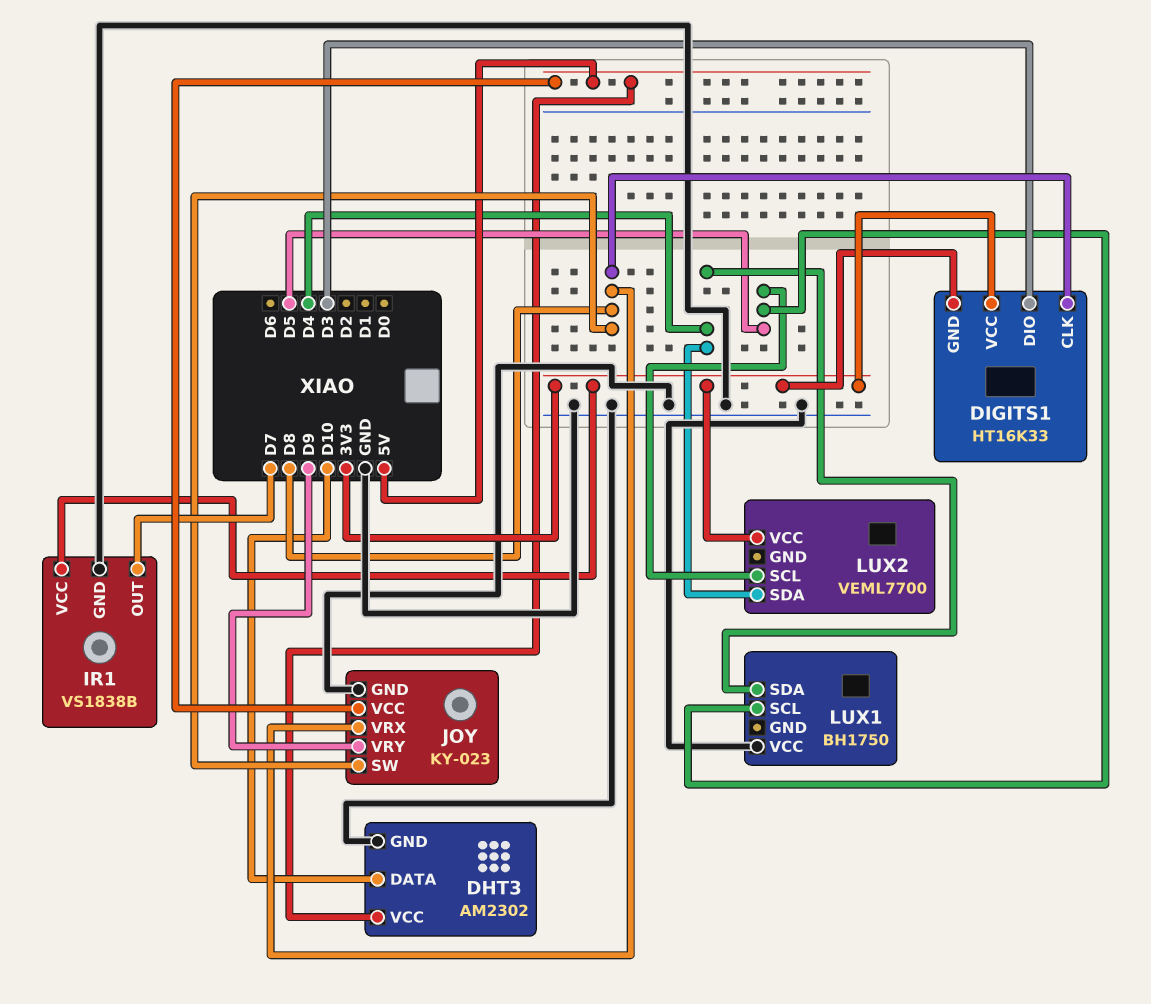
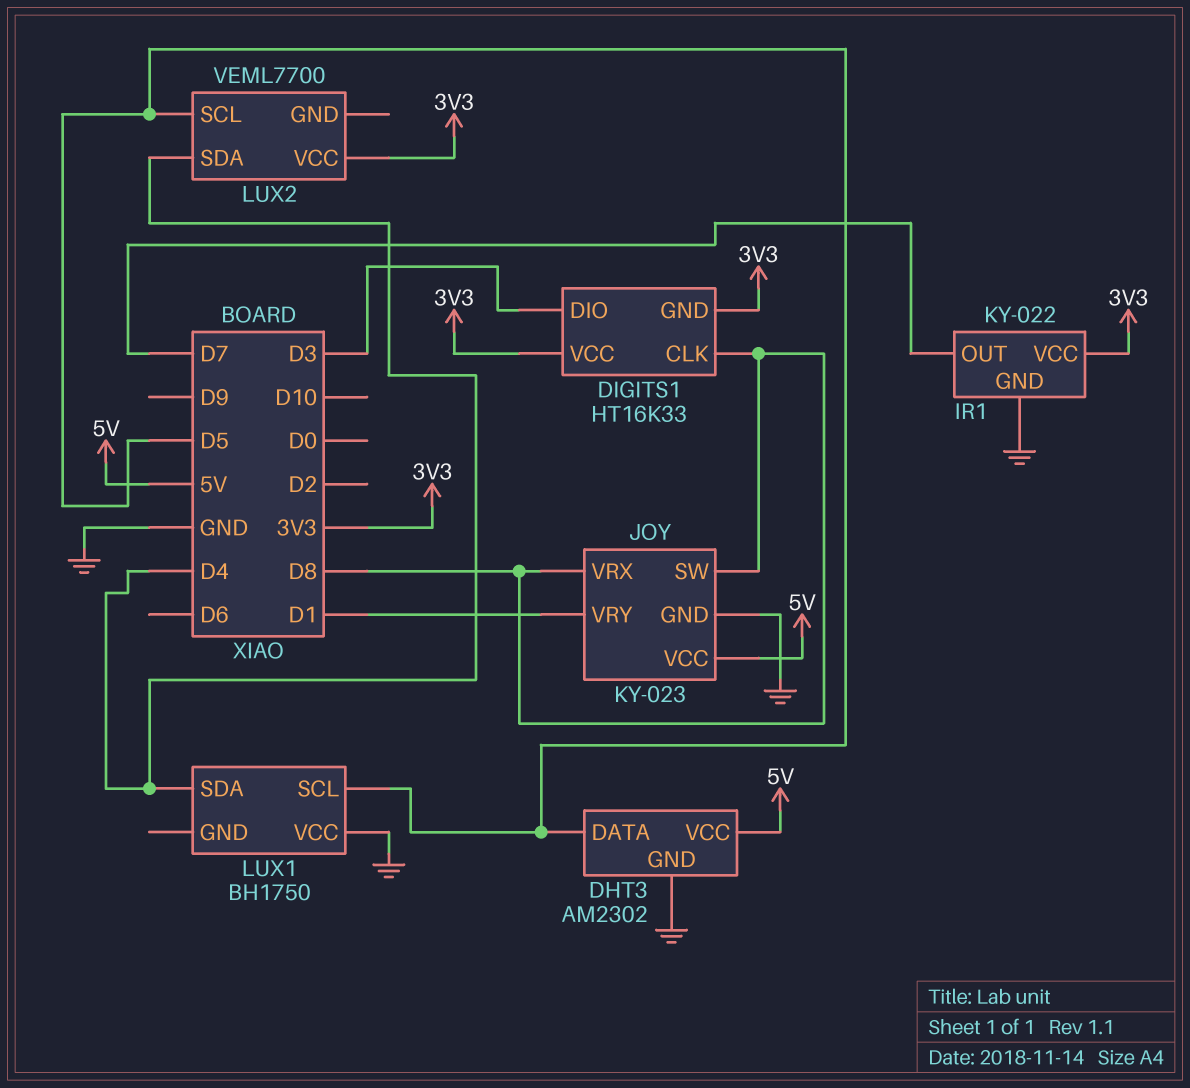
DHT3 pin DATA: D10 -> D5
IR1: VS1838B -> KY-022
JOY pin VRY: D9 -> D1

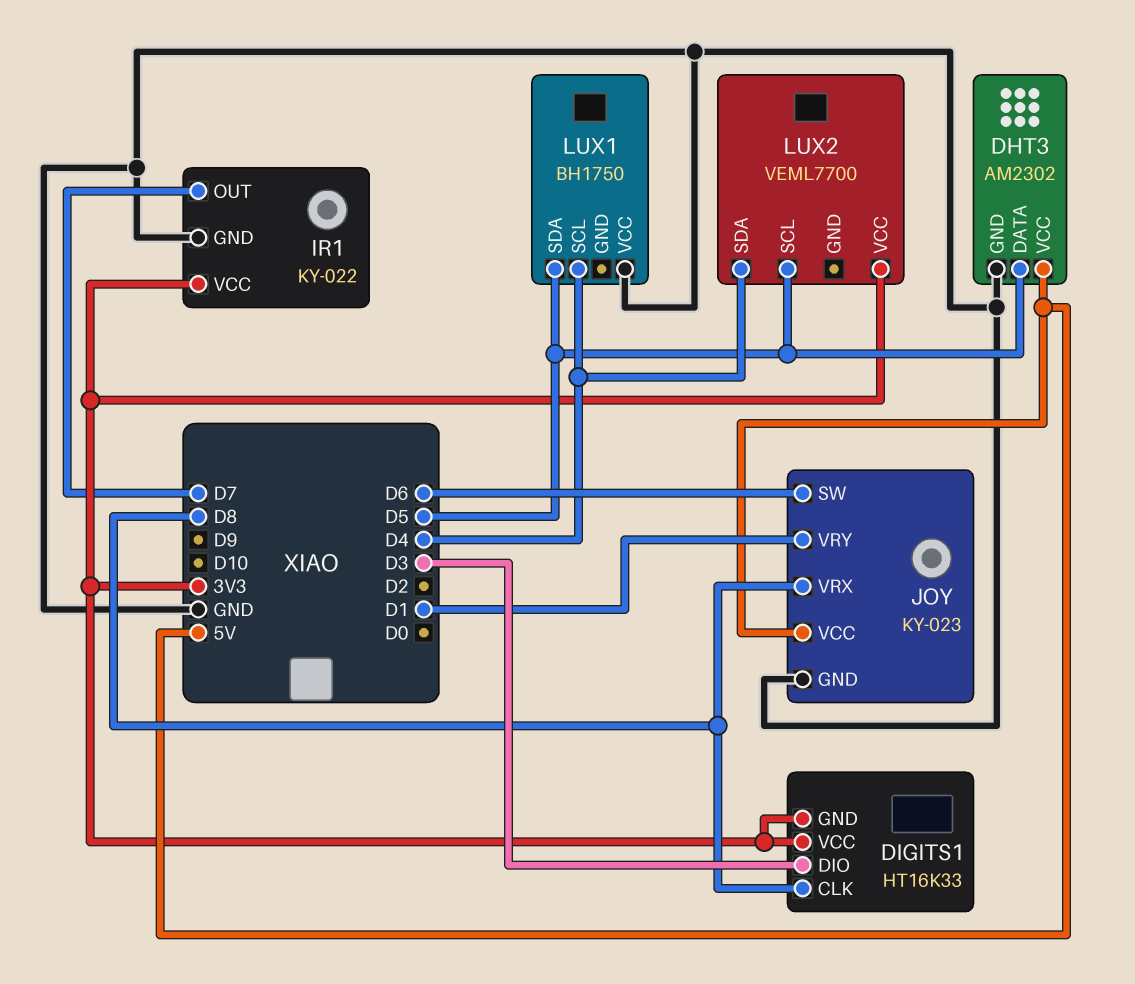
JOY pin SW: D8 -> D6
LUX1 pin SCL: D5 -> D4
LUX1 pin SDA: D4 -> D5

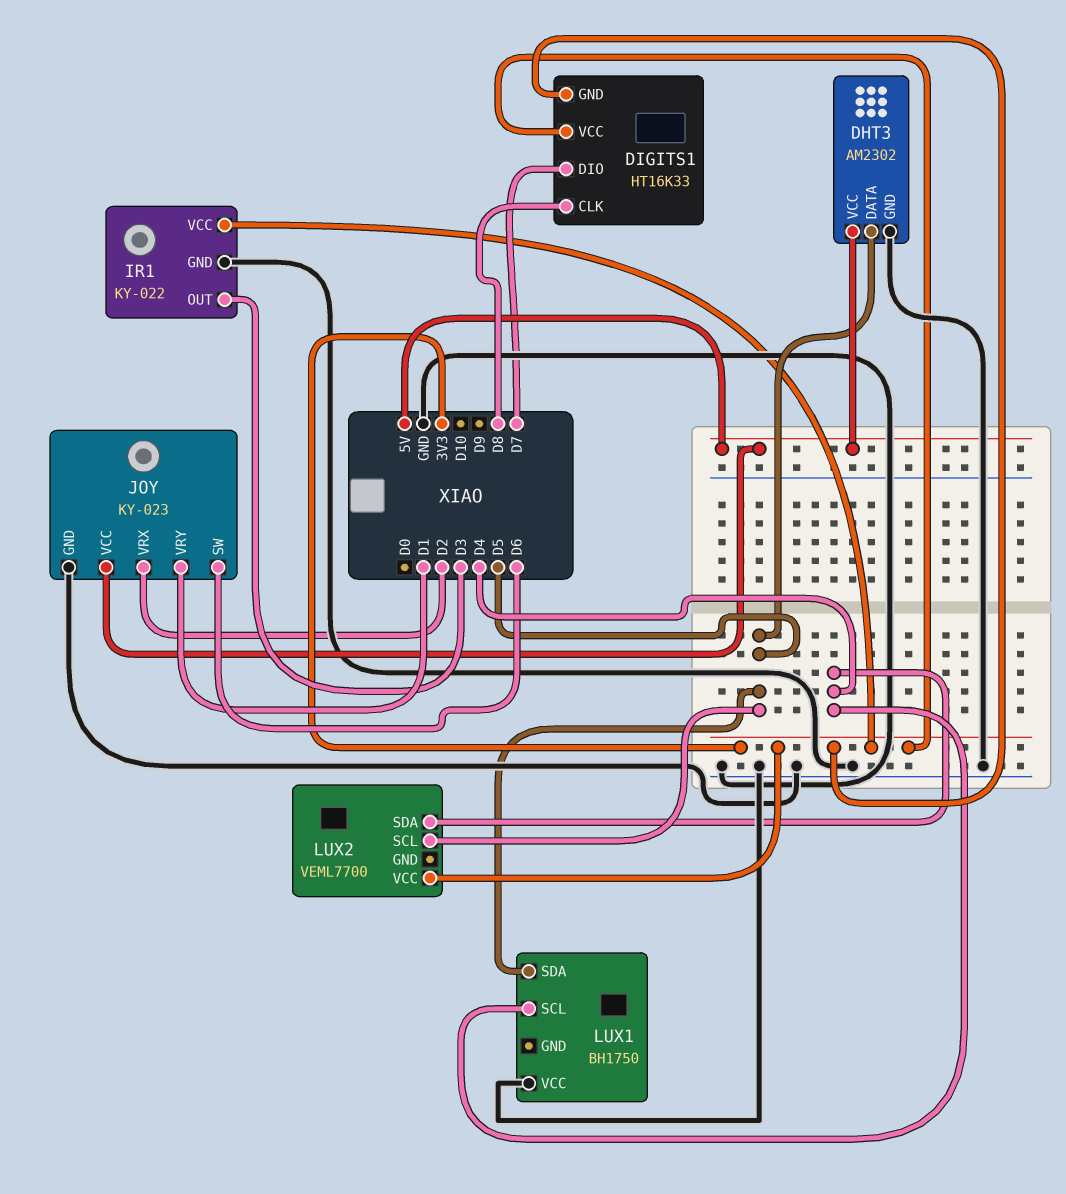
DIGITS1 pin DIO: D3 -> D7
IR1 pin OUT: D7 -> D3
JOY pin VRX: D8 -> D2

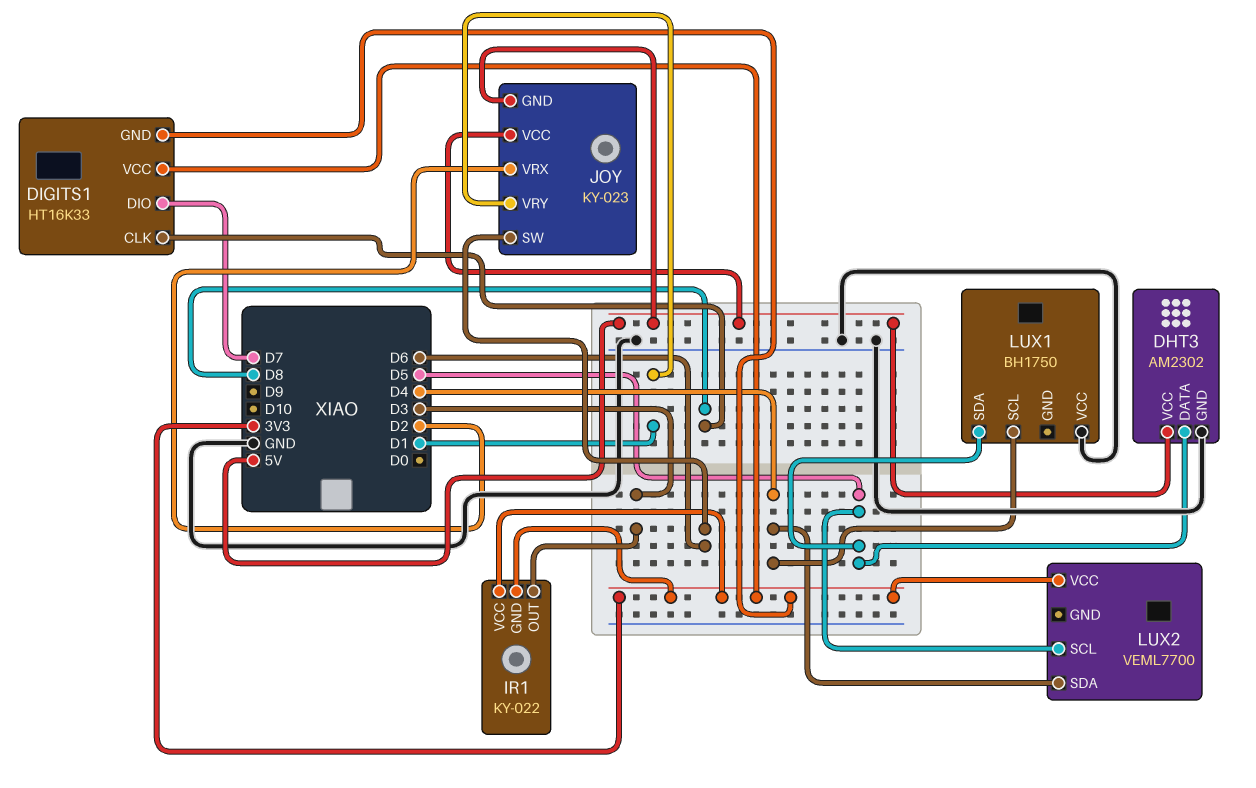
IR1 pin GND: GND -> 3V3
JOY pin GND: GND -> 5V

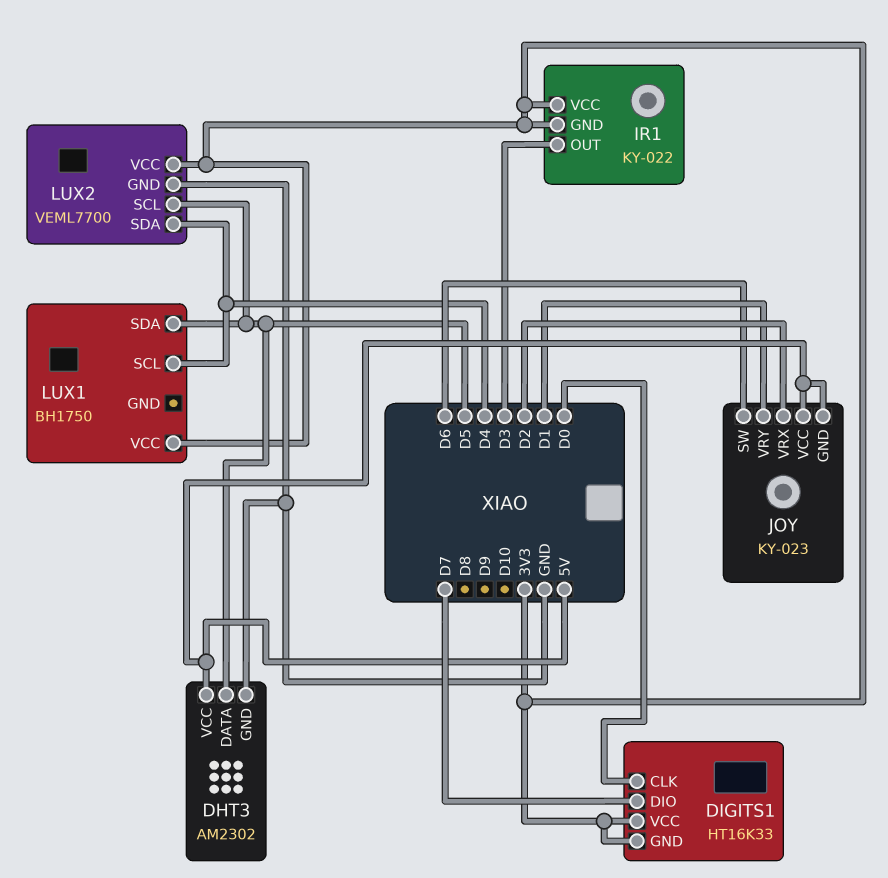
DIGITS1 pin CLK: D8 -> D0
LUX1 pin VCC: GND -> 3V3
LUX2 pin GND: none -> GND

